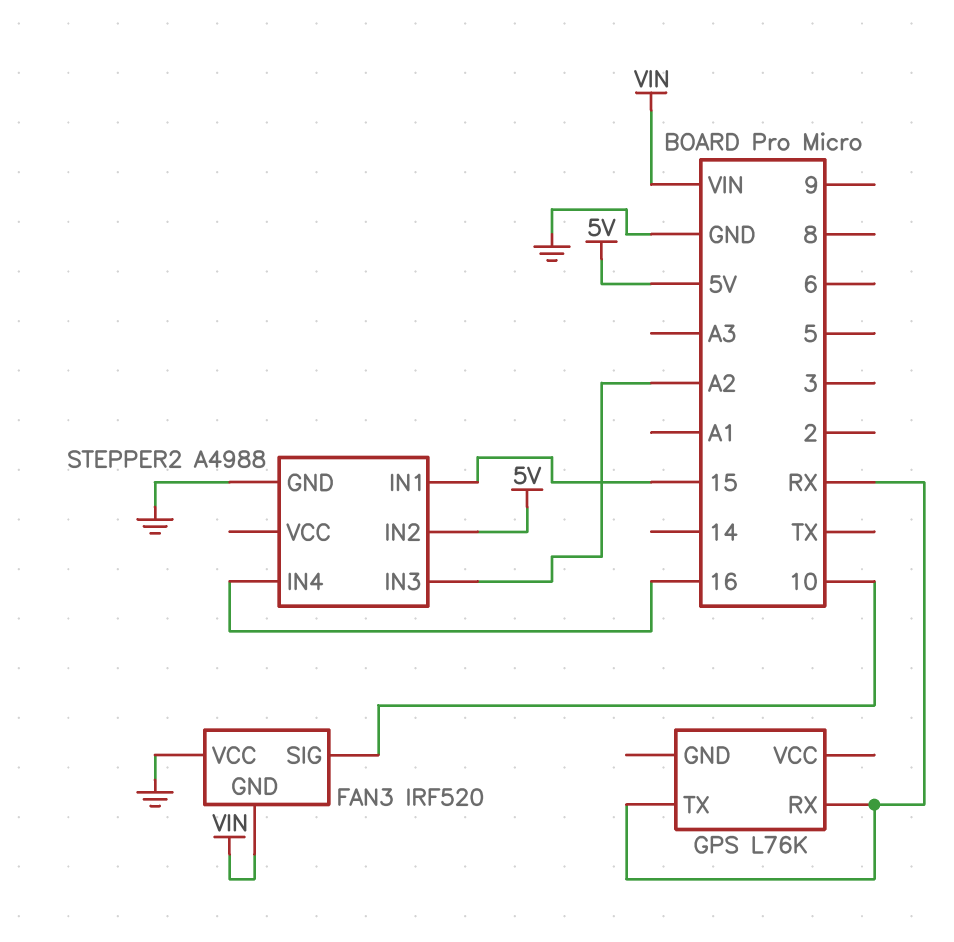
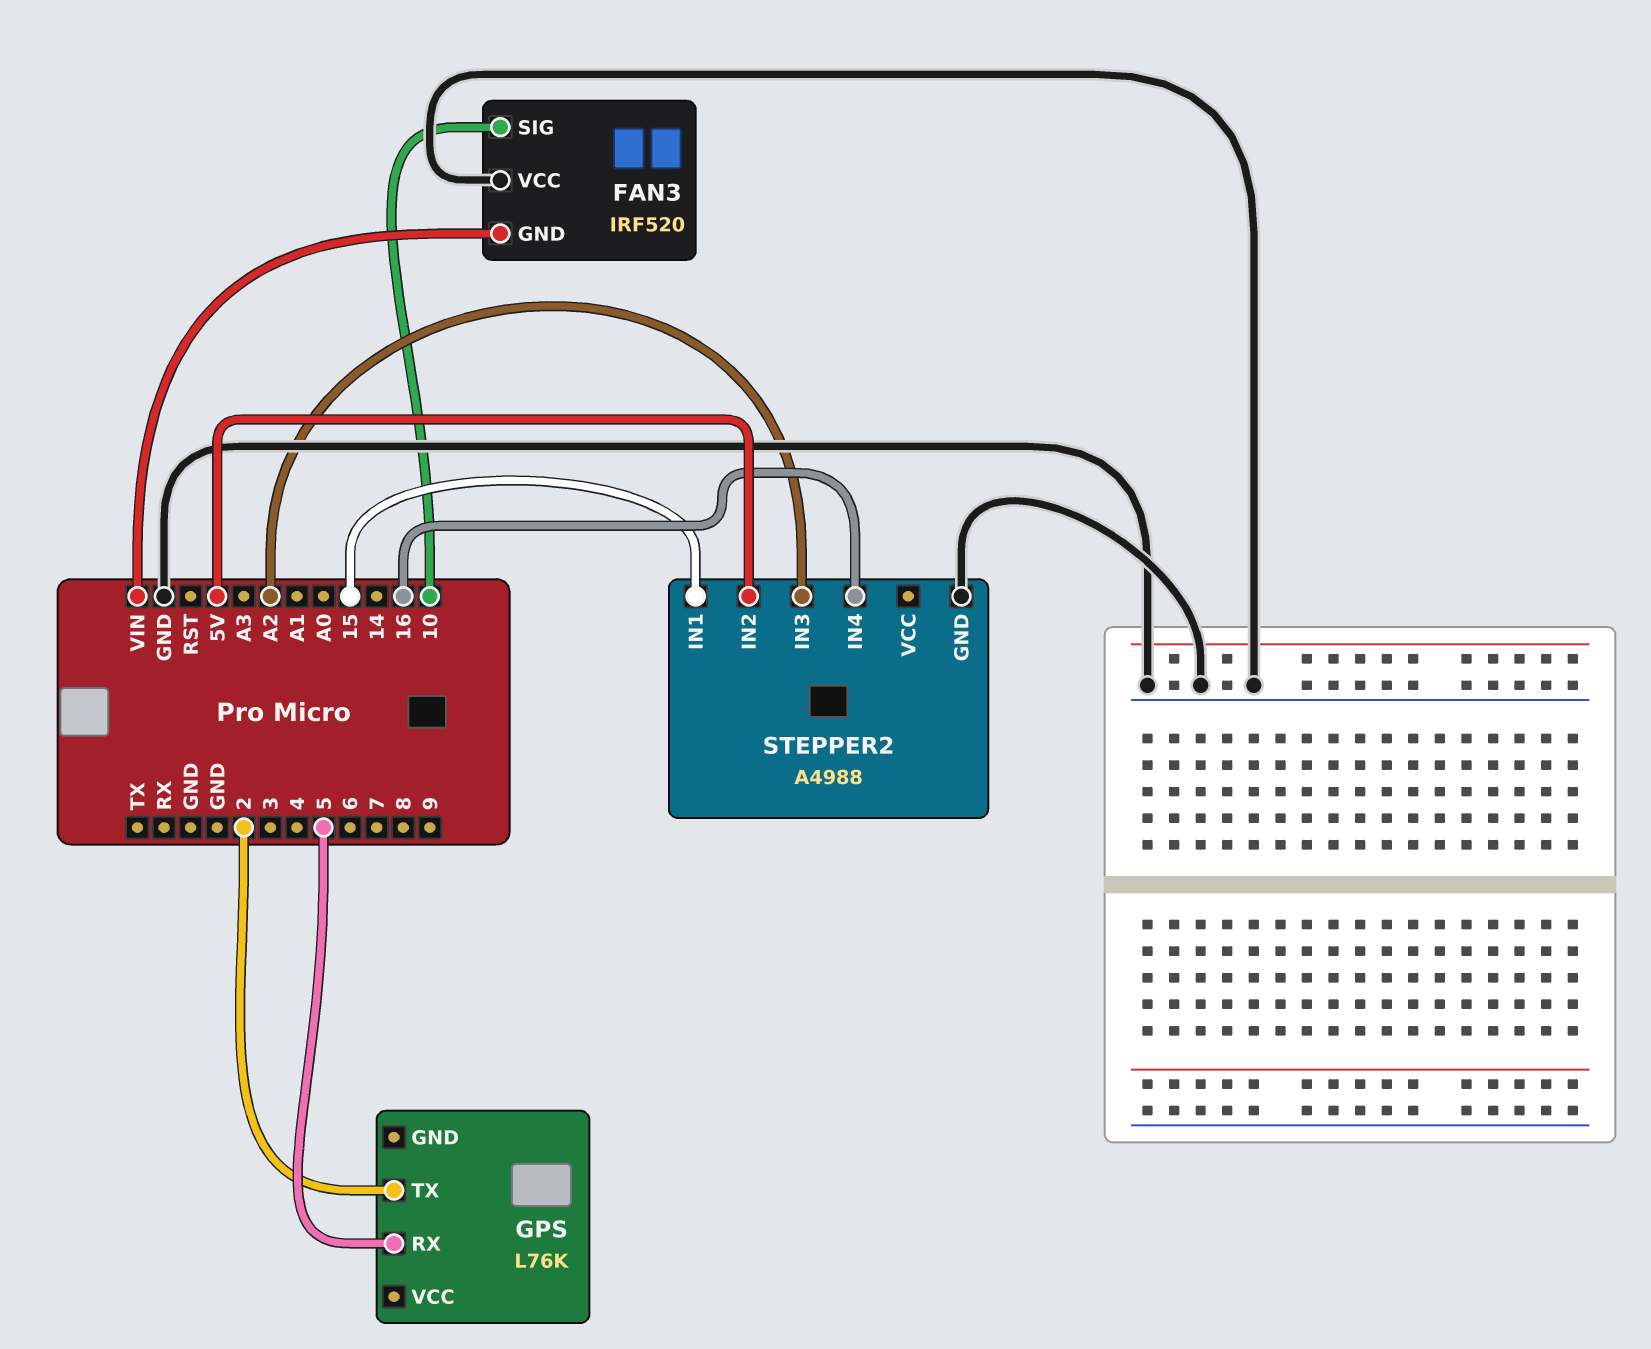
GPS pin RX: RX -> 5
GPS pin TX: RX -> 2

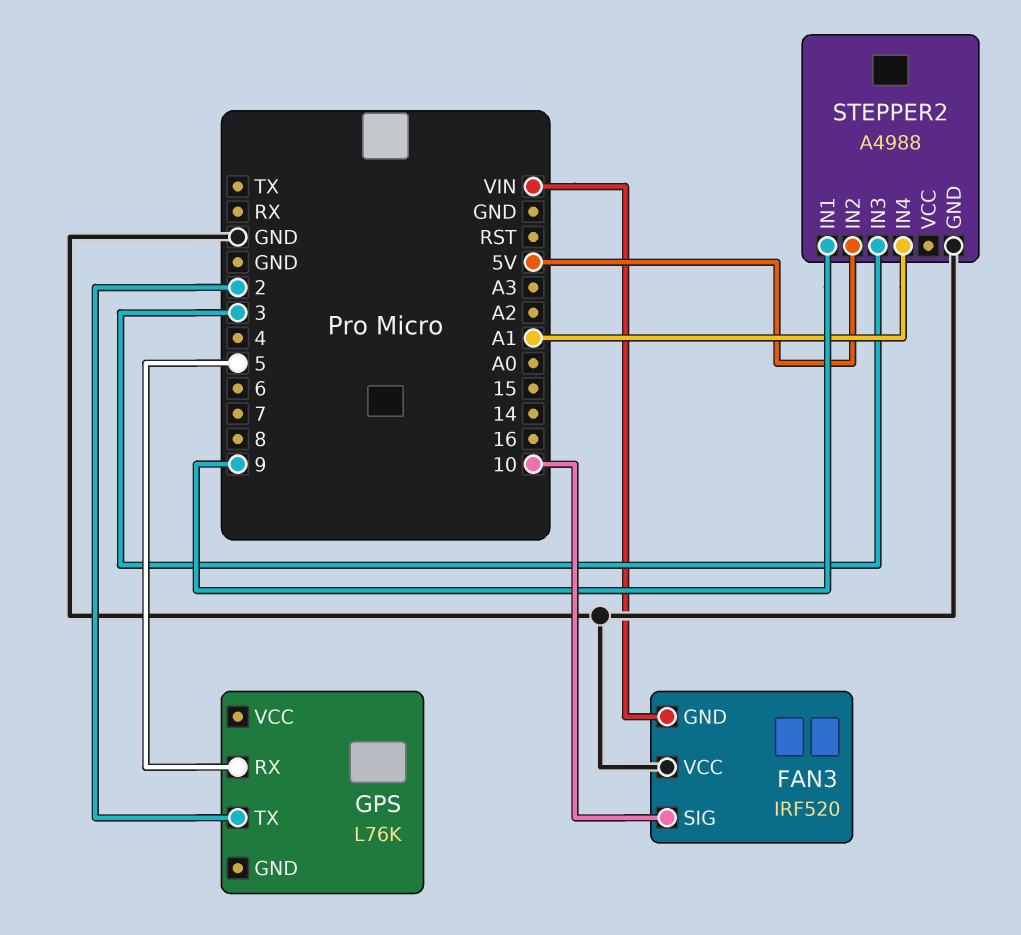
STEPPER2 pin IN1: 15 -> 9
STEPPER2 pin IN3: A2 -> 3
STEPPER2 pin IN4: 16 -> A1

